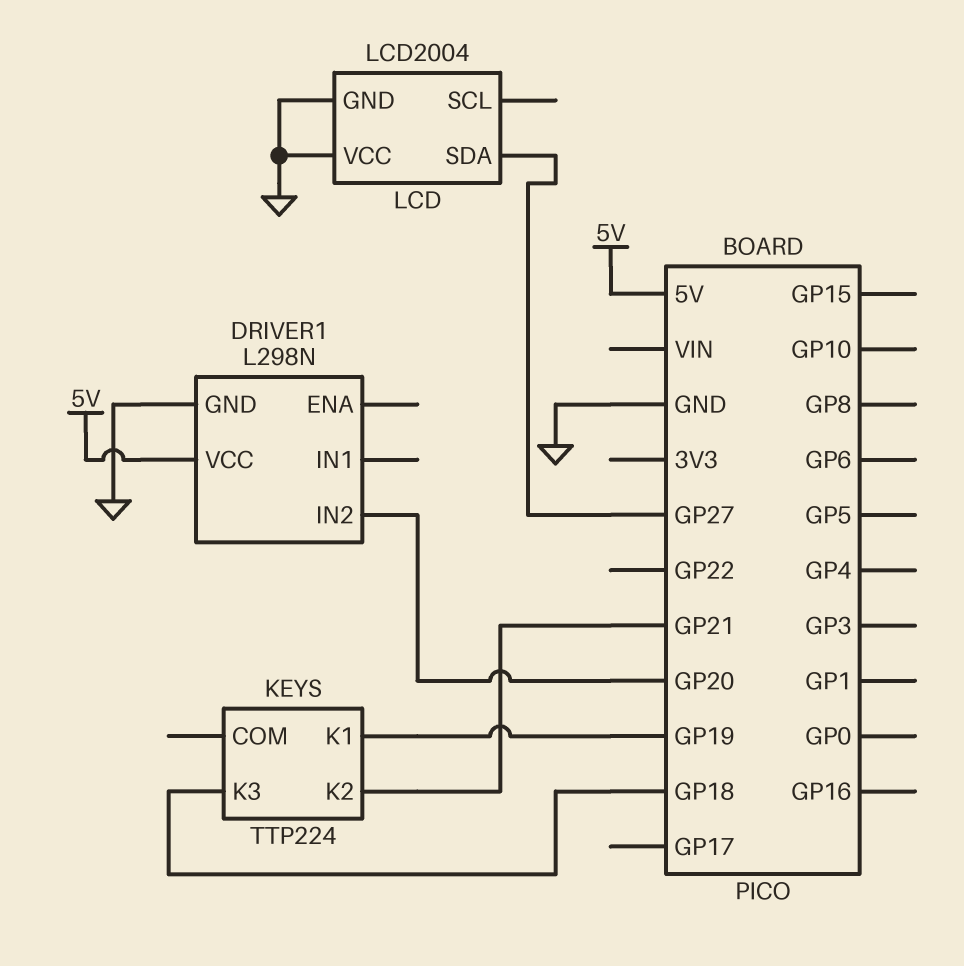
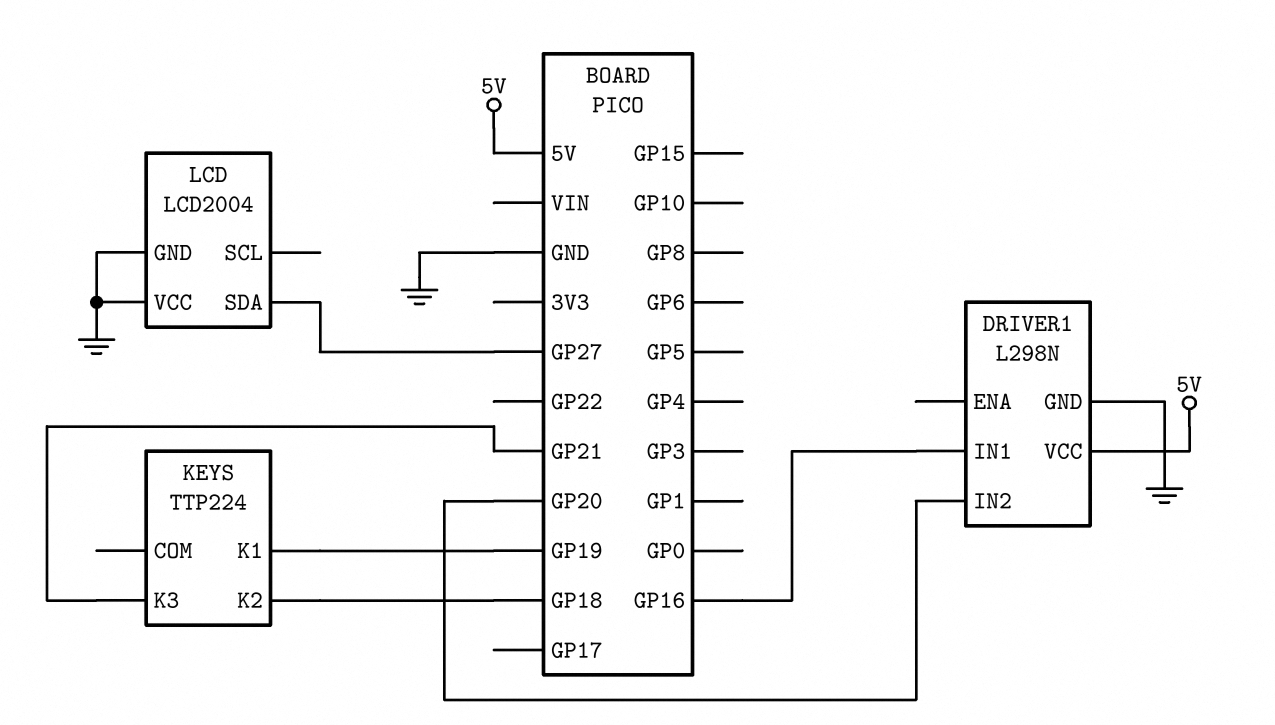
DRIVER1 pin IN1: none -> GP16
KEYS pin K2: GP21 -> GP18
KEYS pin K3: GP18 -> GP21

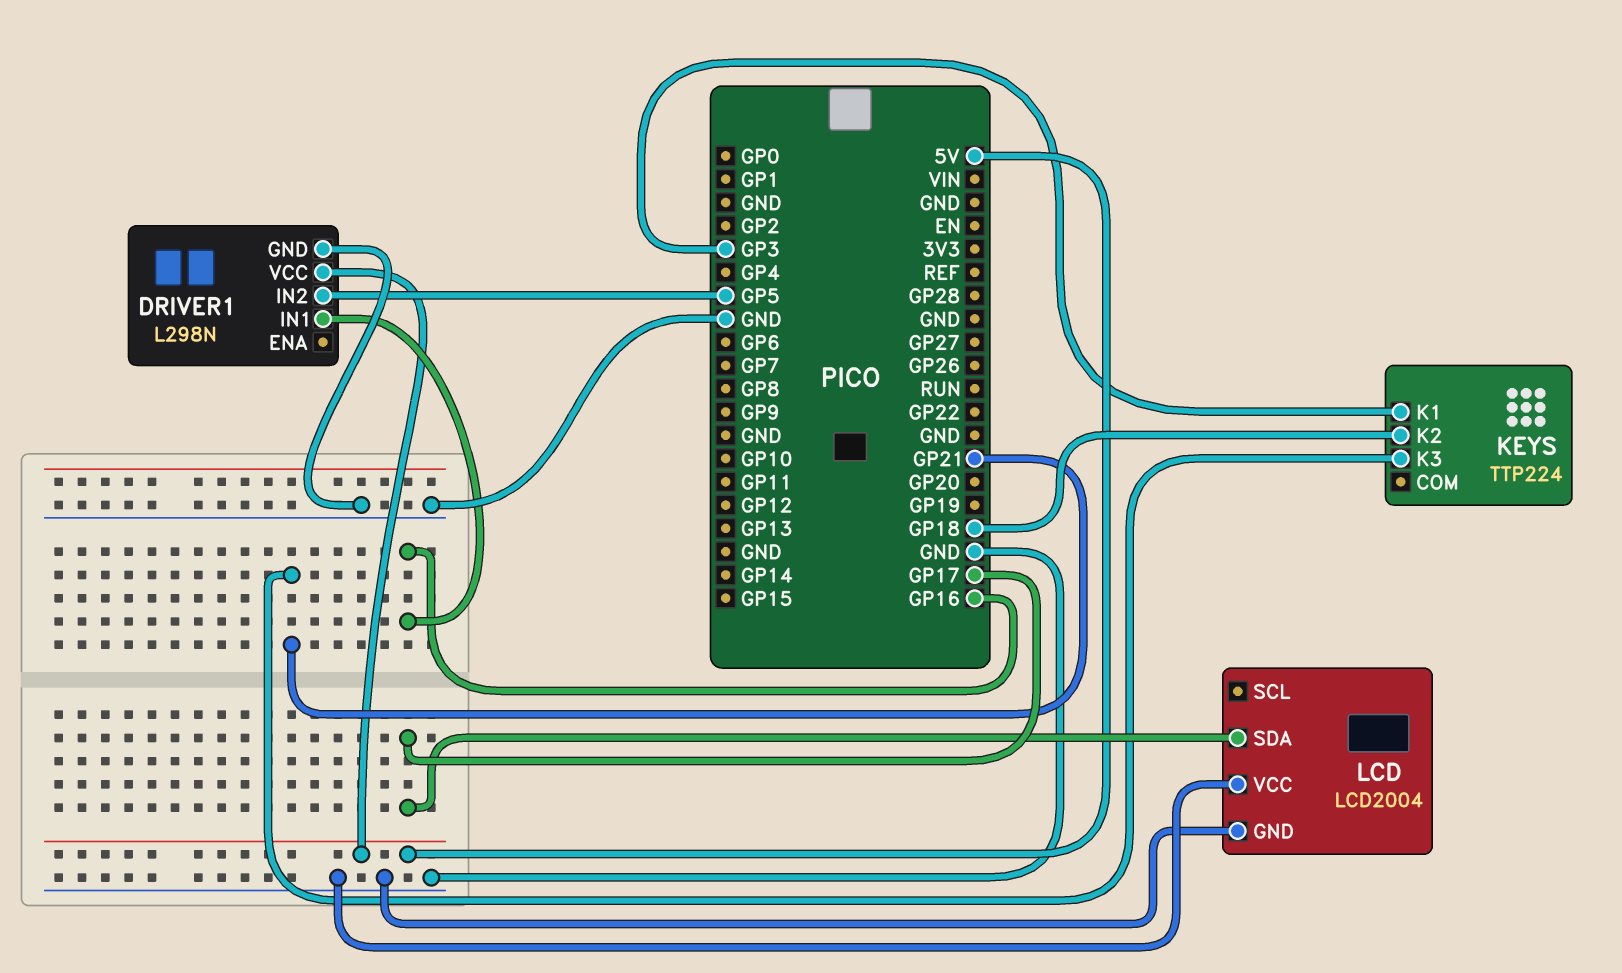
DRIVER1 pin IN2: GP20 -> GP5
KEYS pin K1: GP19 -> GP3
LCD pin SDA: GP27 -> GP17

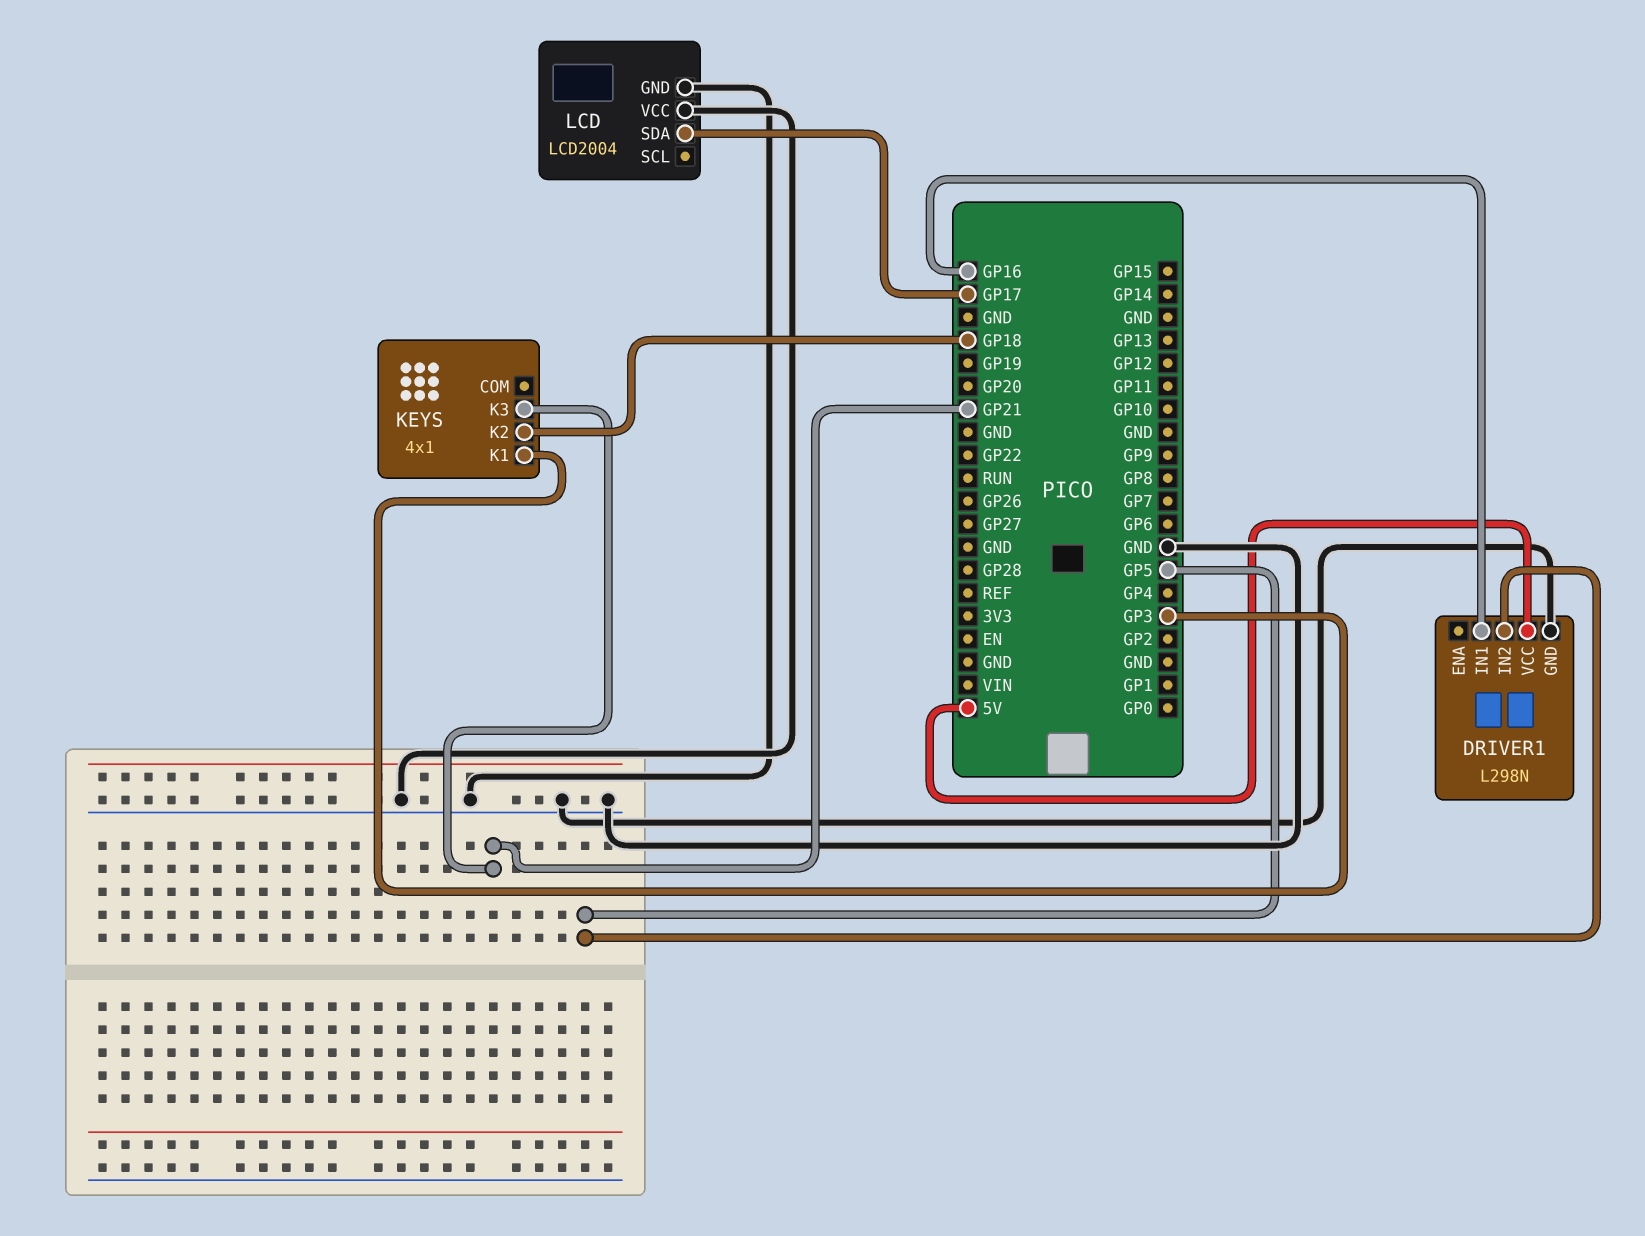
KEYS: TTP224 -> 4x1

